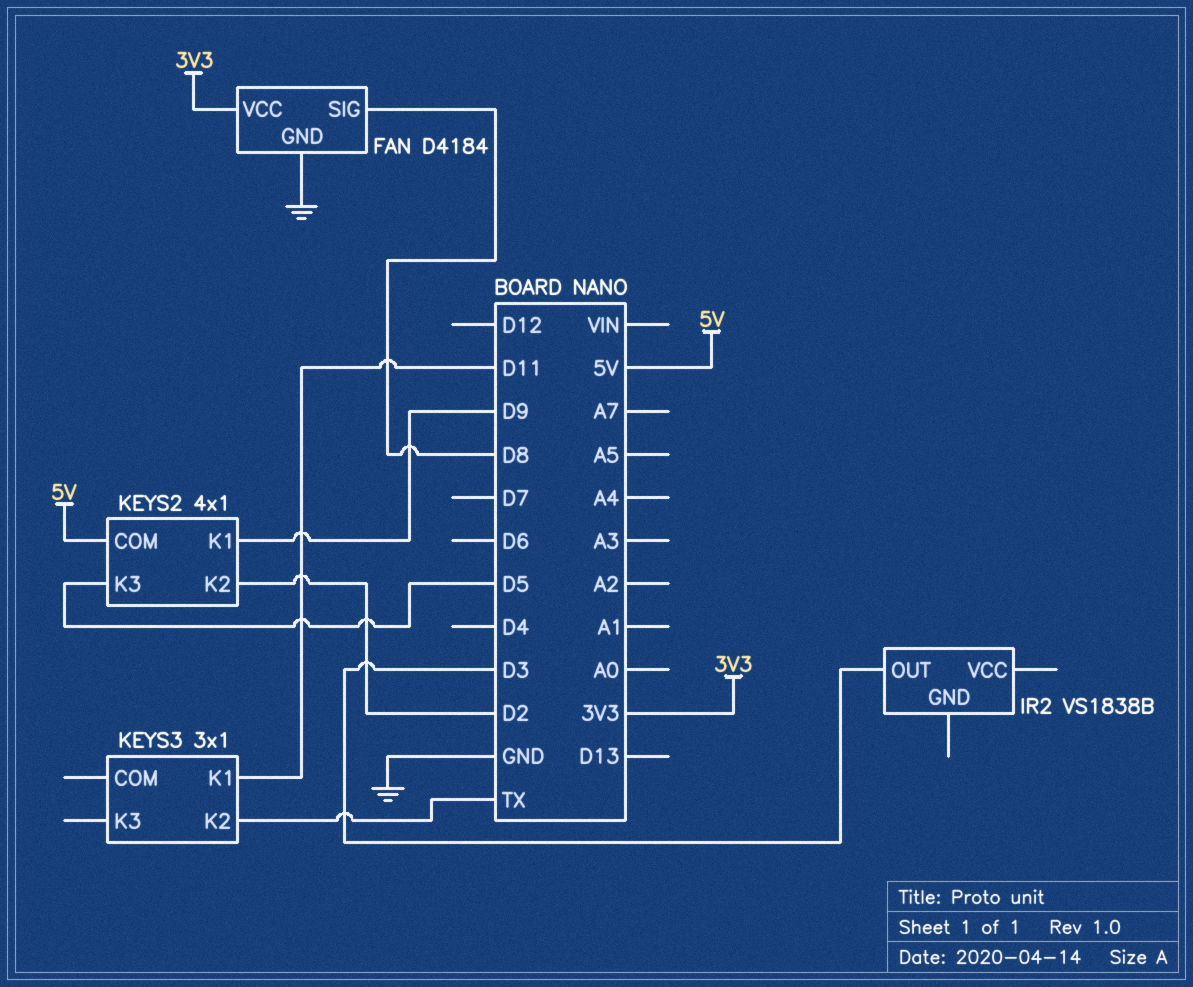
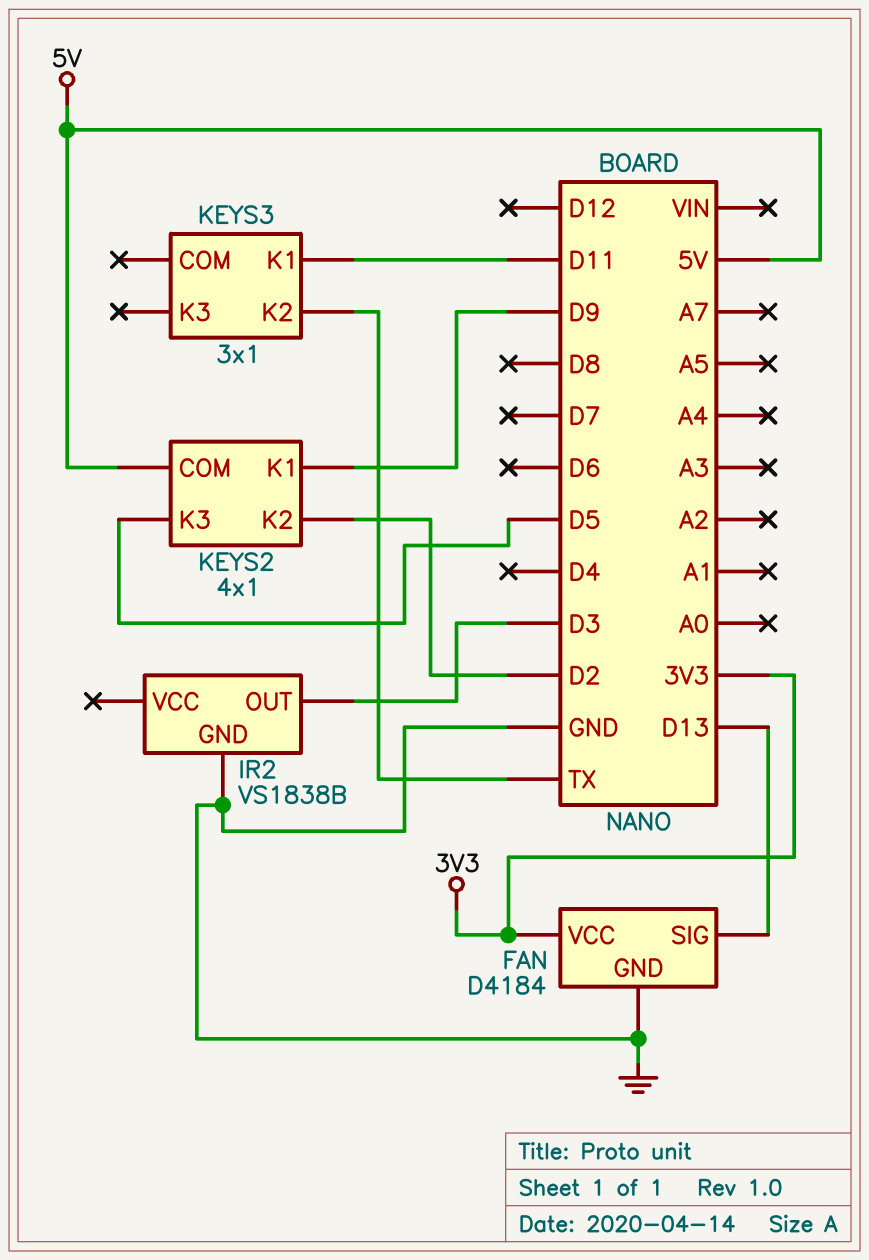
FAN pin SIG: D8 -> D13
IR2 pin GND: none -> GND

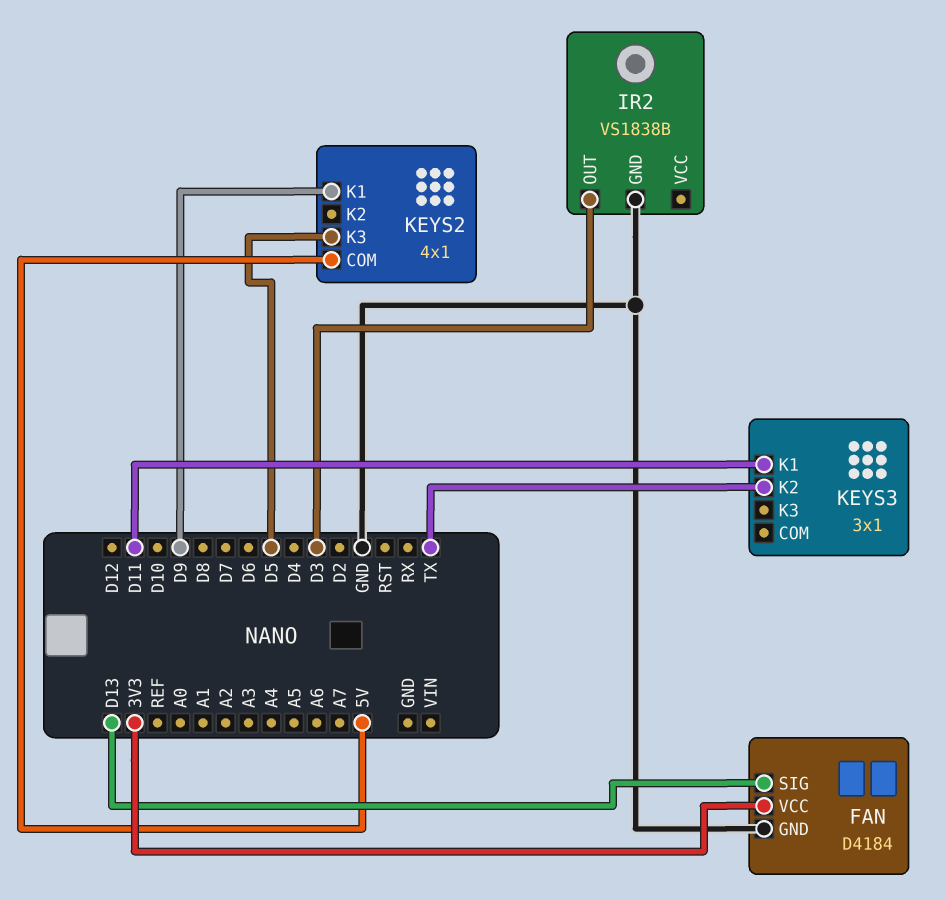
KEYS2 pin K2: D2 -> none

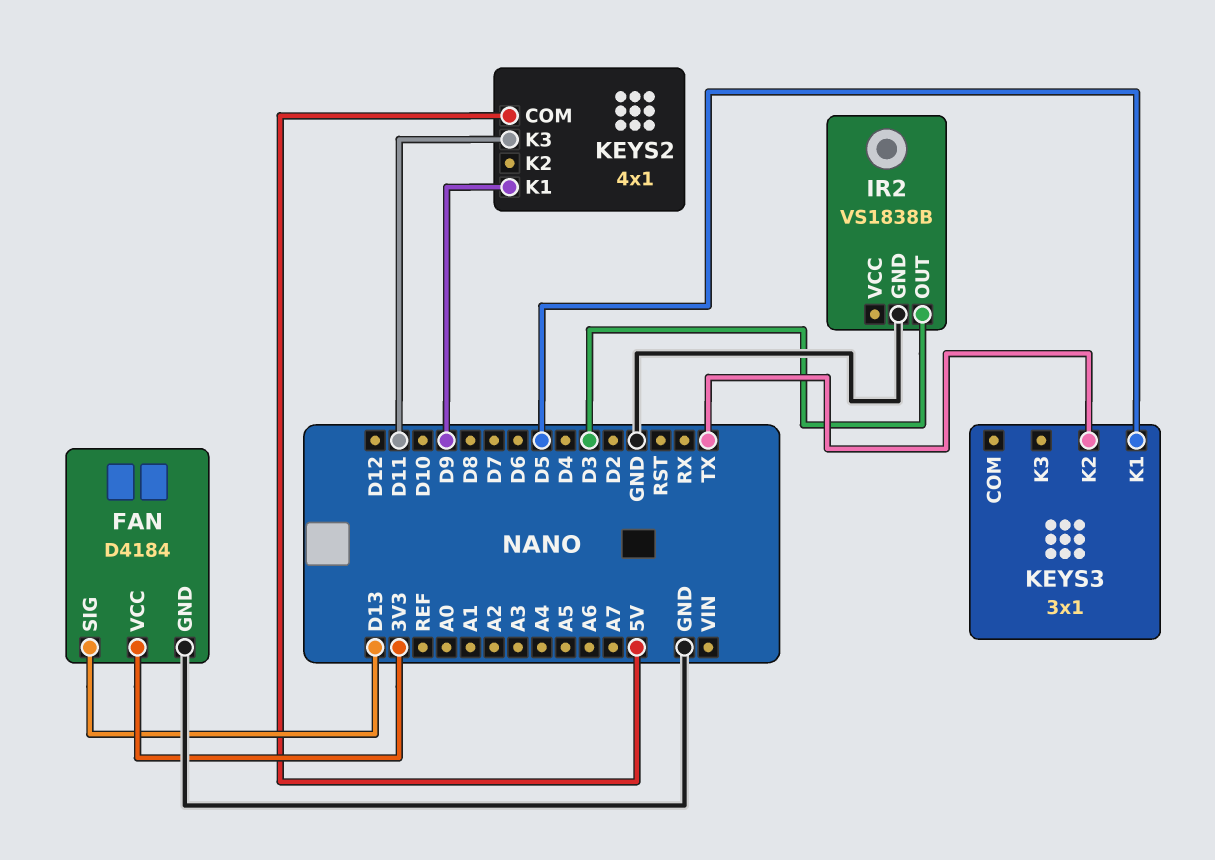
KEYS2 pin K3: D5 -> D11
KEYS3 pin K1: D11 -> D5

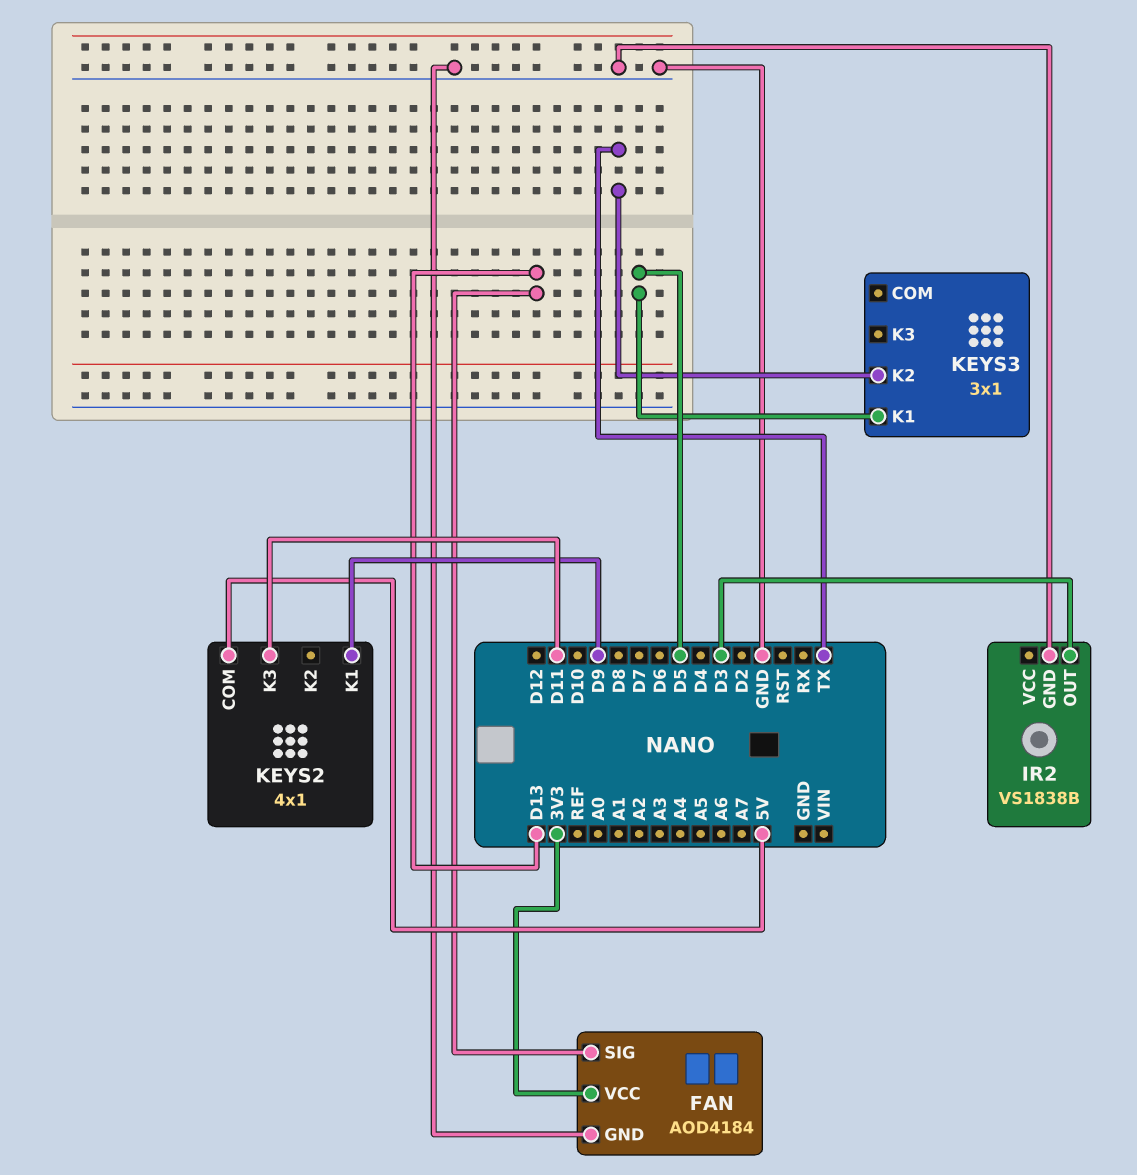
FAN: D4184 -> AOD4184

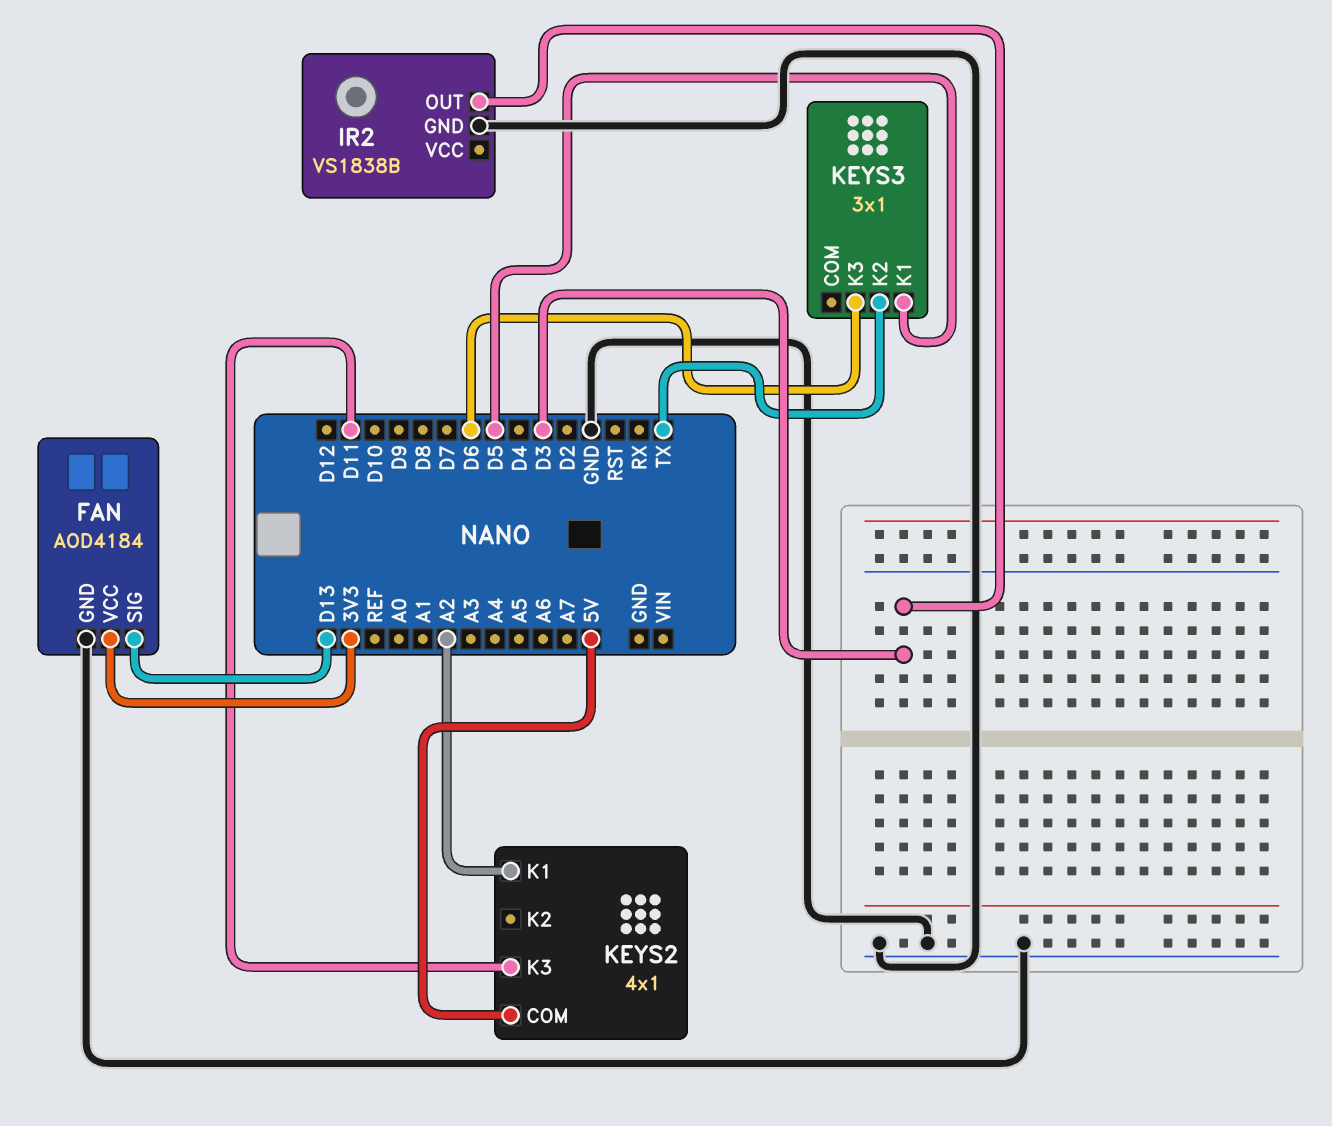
KEYS2 pin K1: D9 -> A2
KEYS3 pin K3: none -> D6

